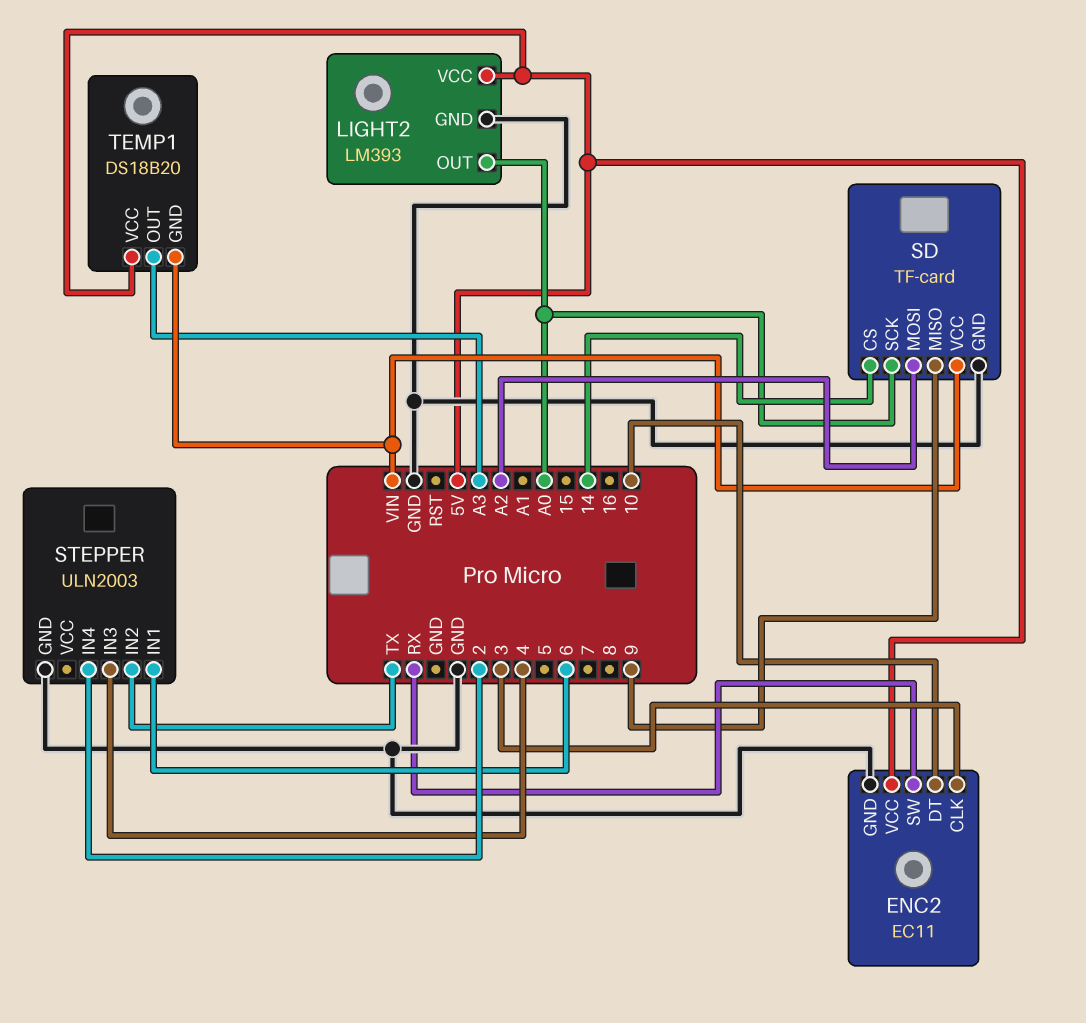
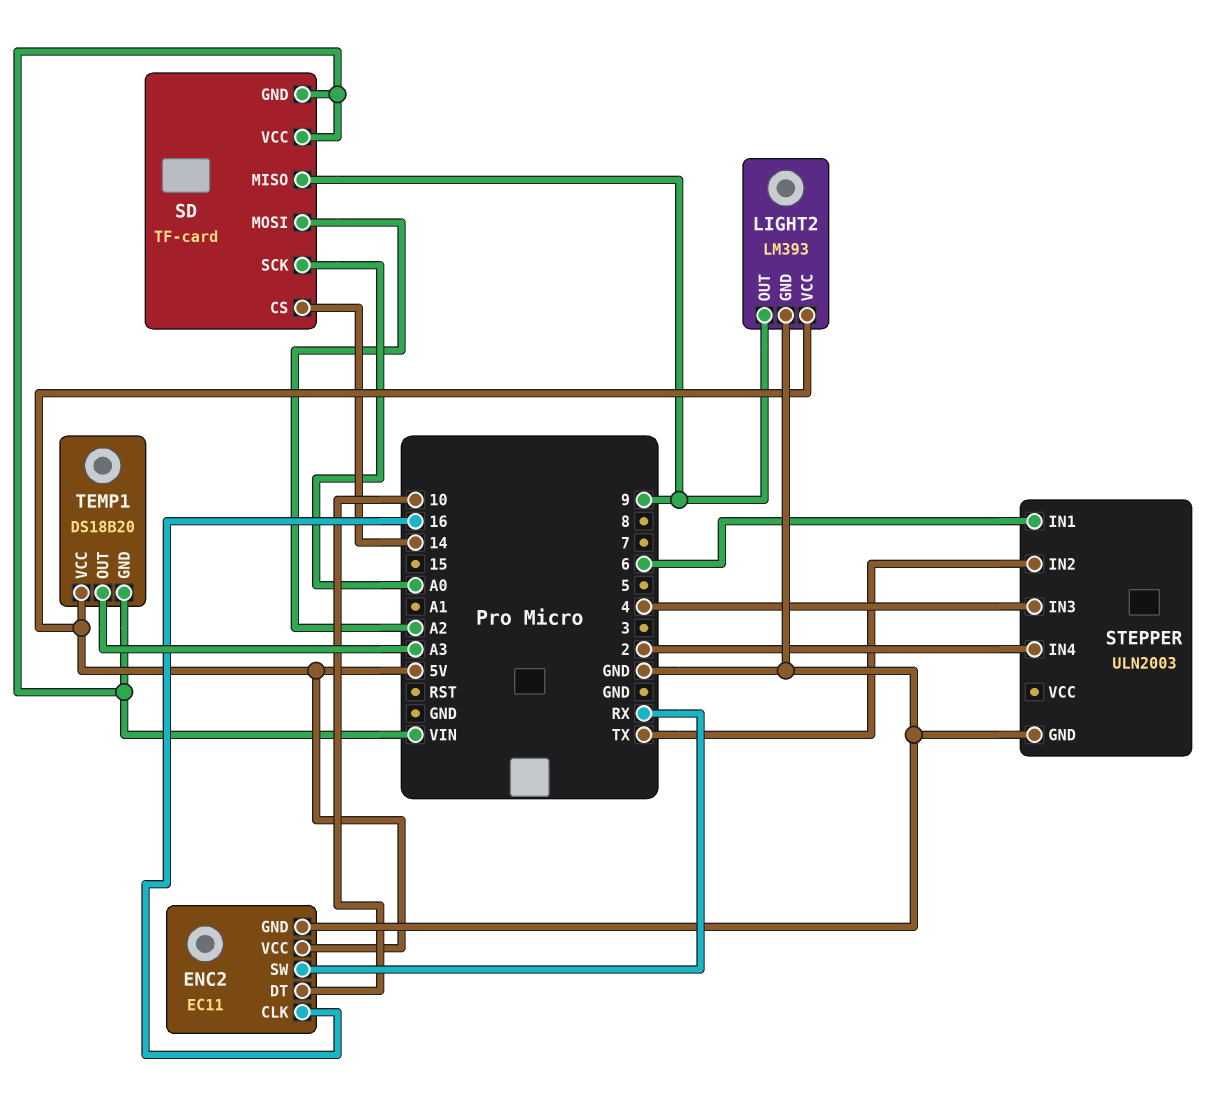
ENC2 pin CLK: 3 -> 16
LIGHT2 pin OUT: A0 -> 9
SD pin GND: GND -> VIN

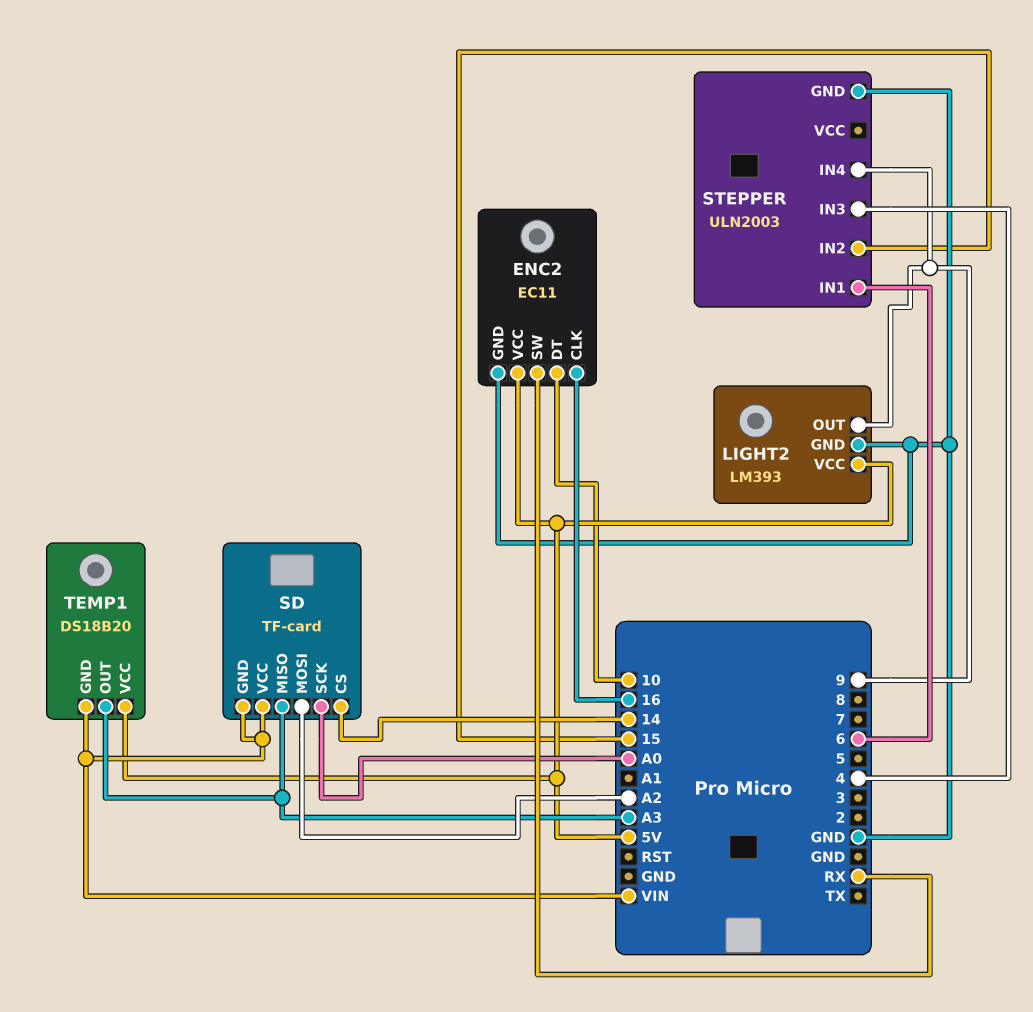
SD pin MISO: 9 -> A3
STEPPER pin IN2: TX -> 15
STEPPER pin IN4: 2 -> 9

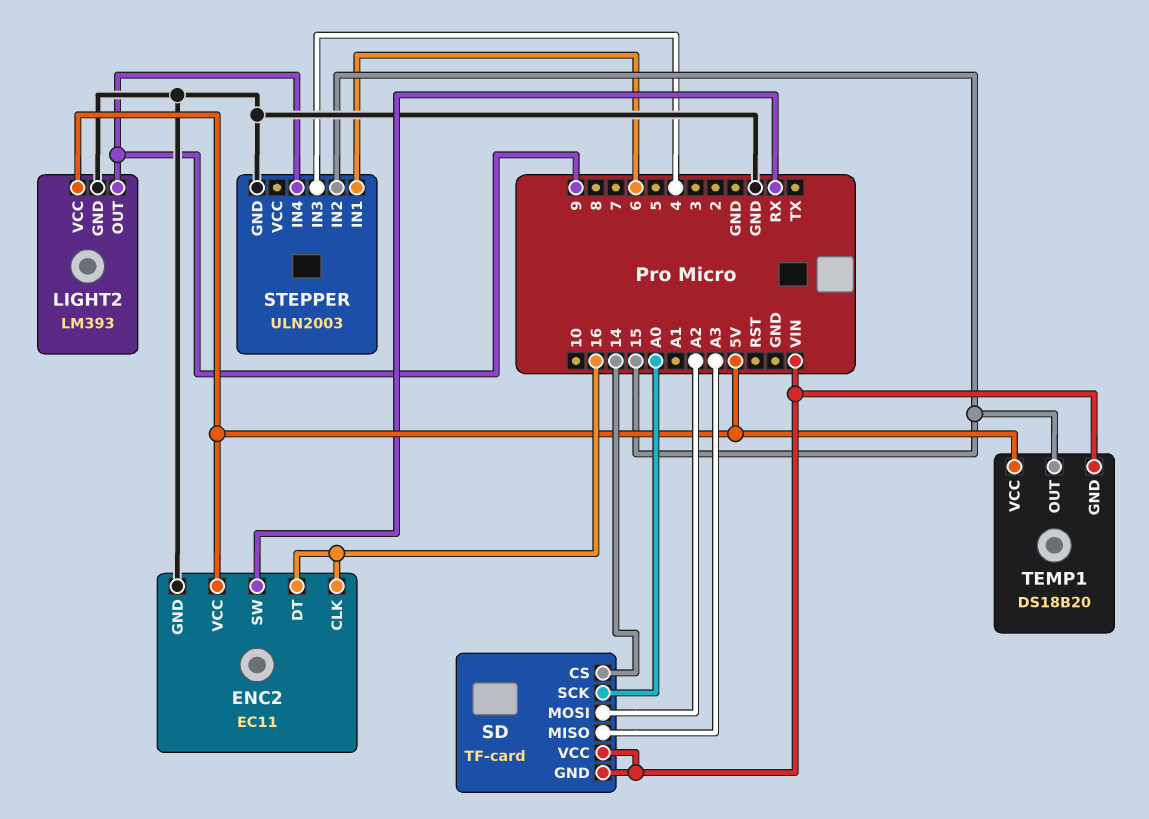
ENC2 pin DT: 10 -> 16
TEMP1 pin OUT: A3 -> 15

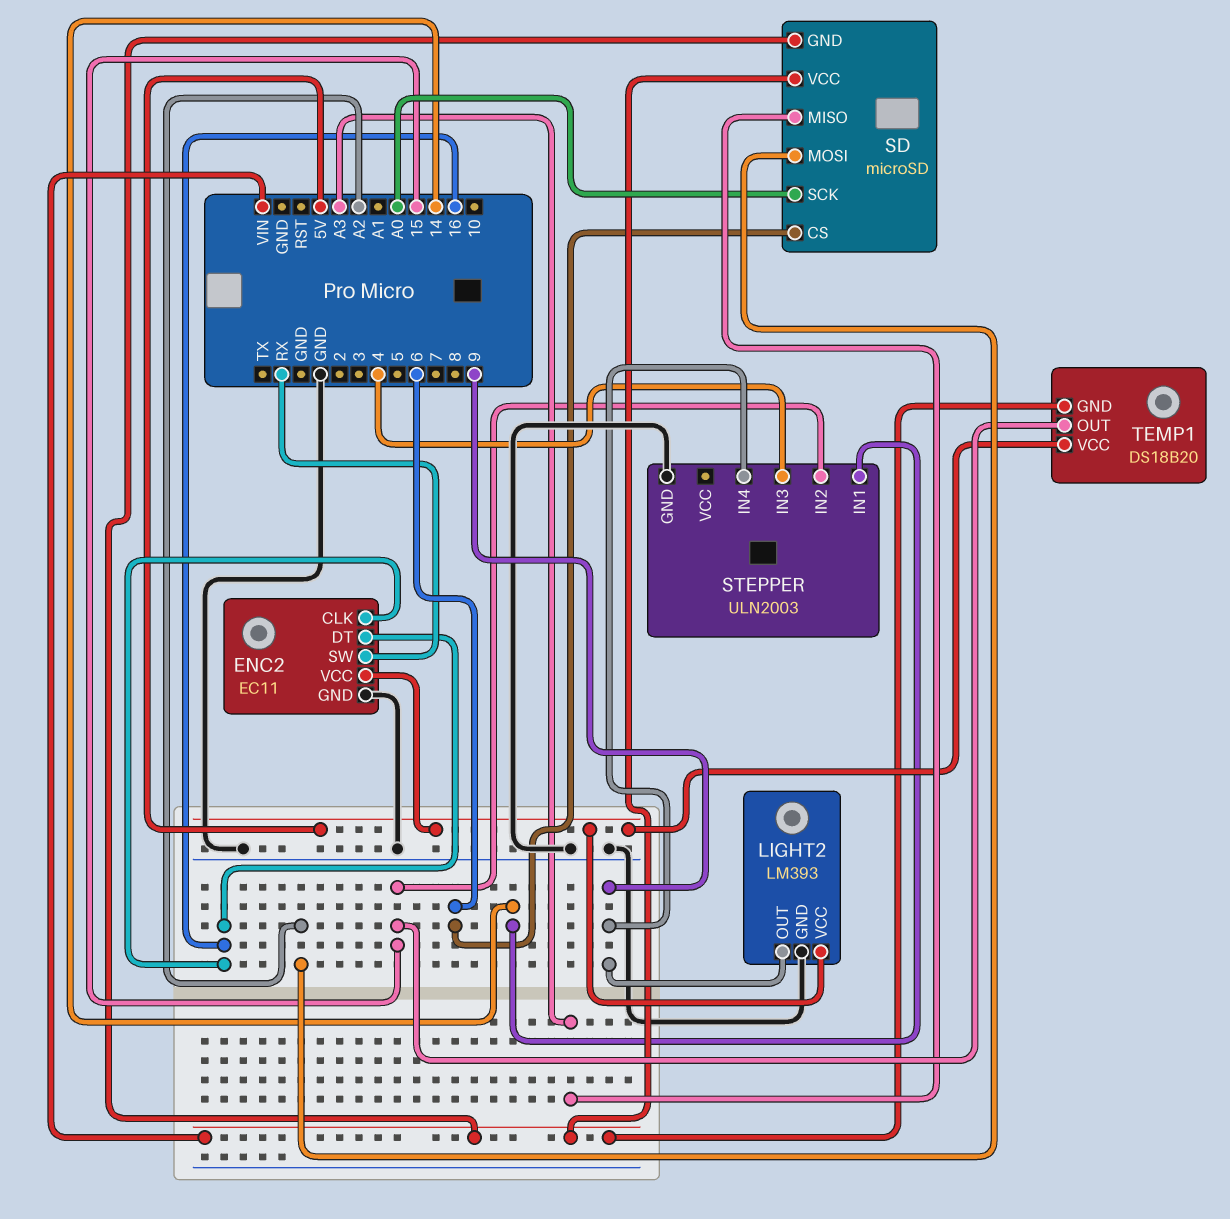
SD: TF-card -> microSD
SD pin CS: 14 -> 6
STEPPER pin IN1: 6 -> 14

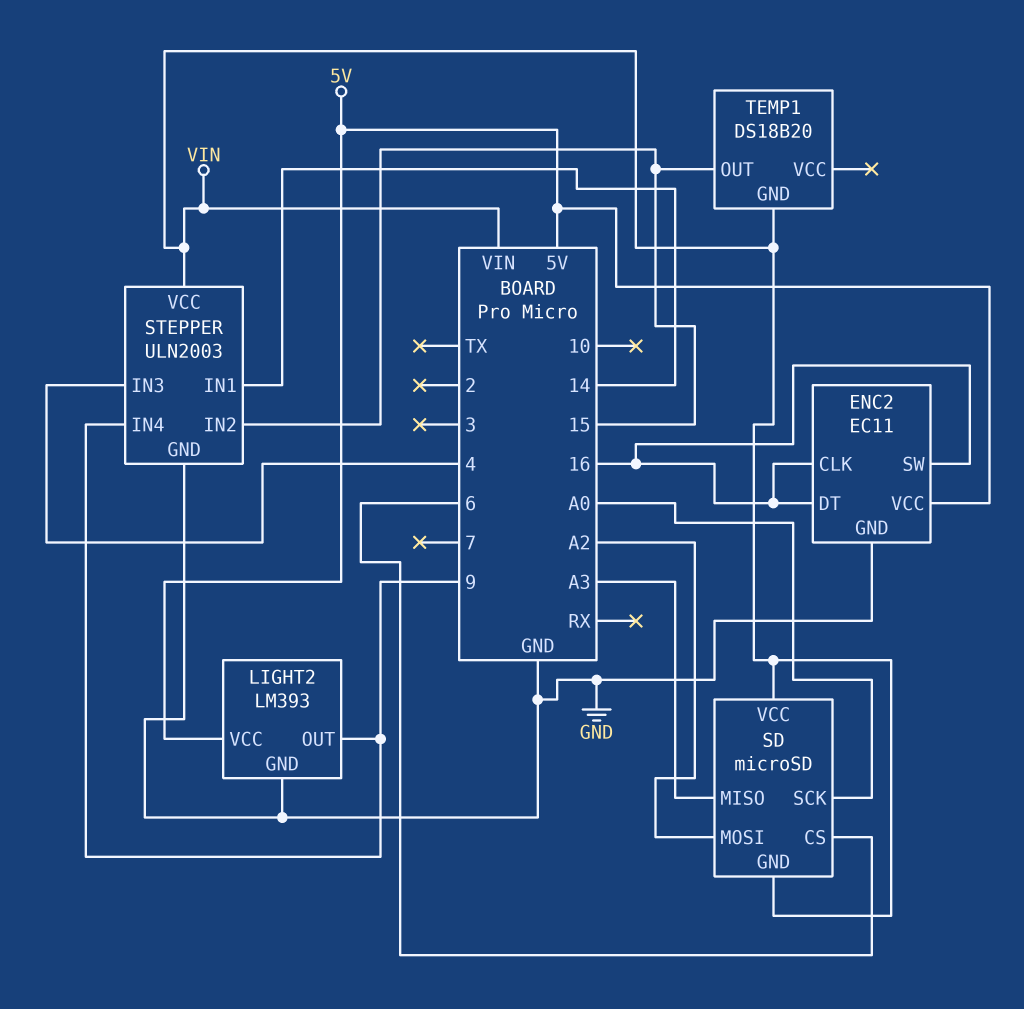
ENC2 pin SW: RX -> 16
STEPPER pin VCC: none -> VIN
TEMP1 pin VCC: 5V -> none

